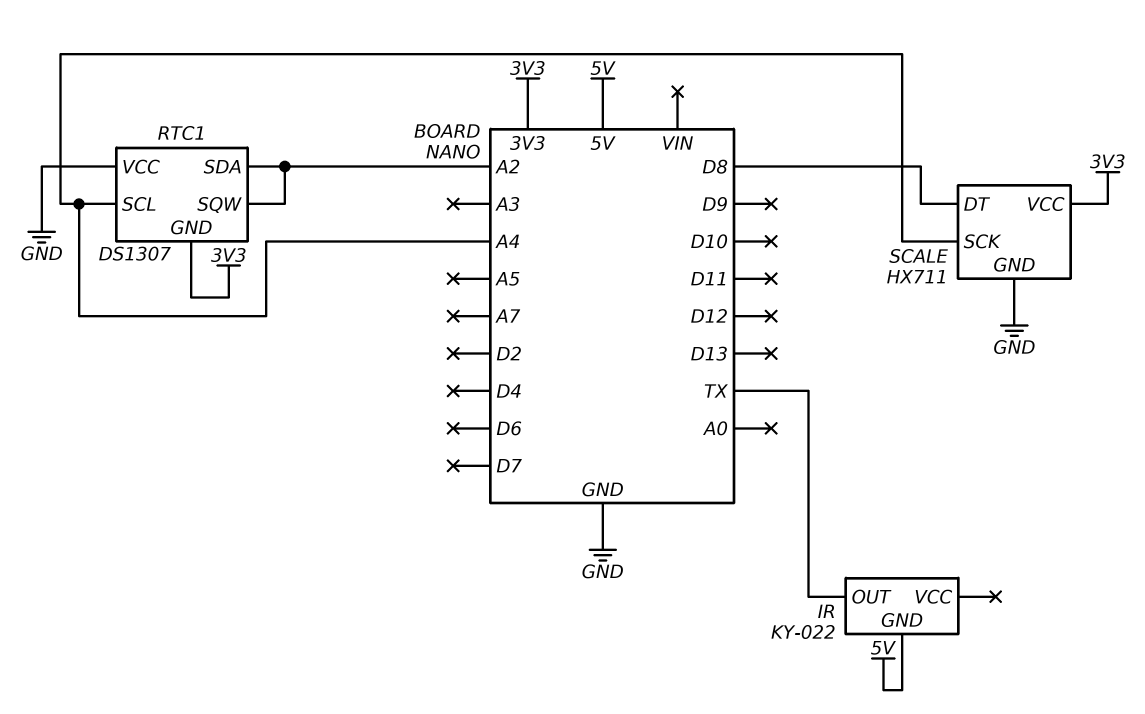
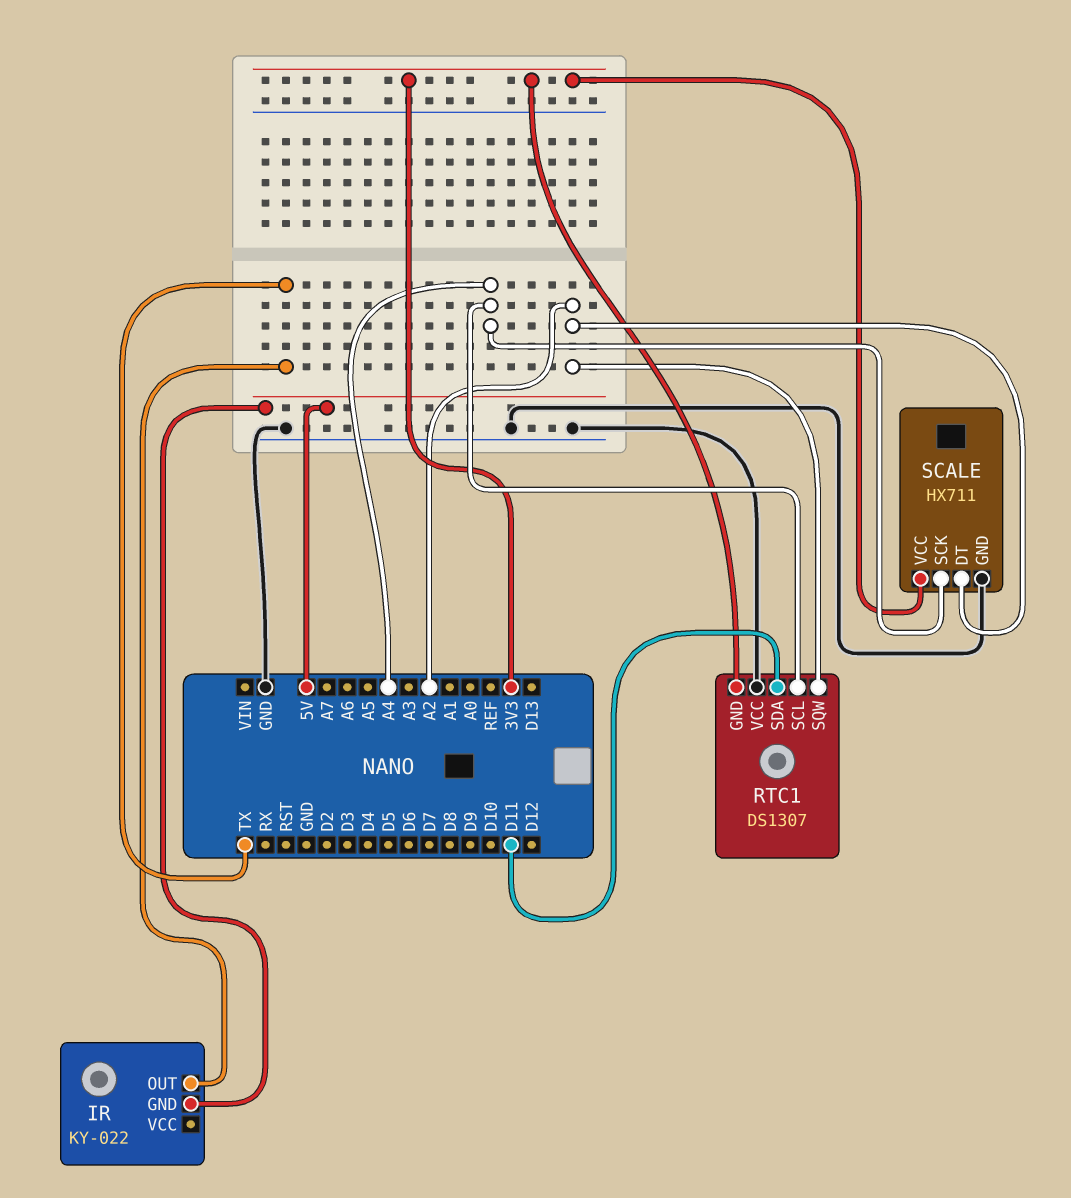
RTC1 pin SDA: A2 -> D11
SCALE pin DT: D8 -> A2

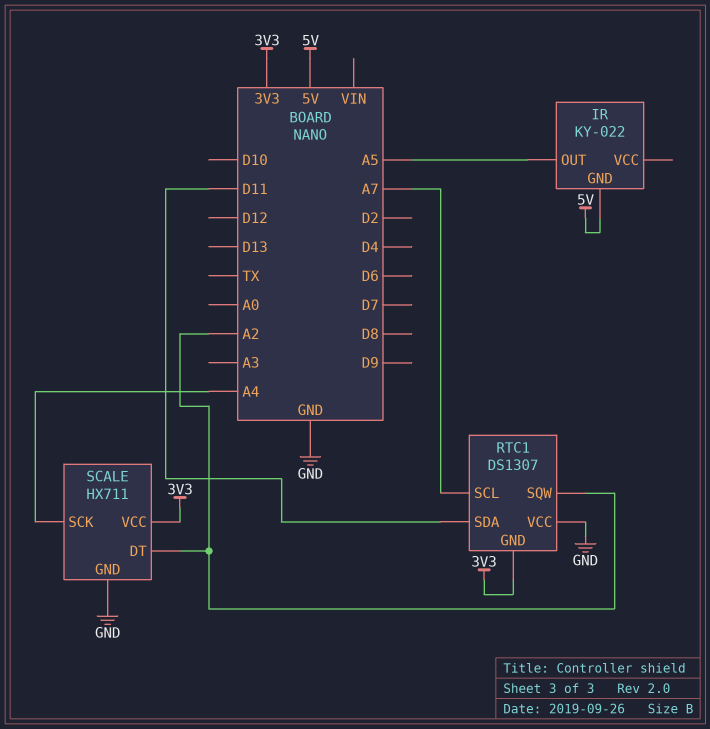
IR pin OUT: TX -> A5
RTC1 pin SCL: A4 -> A7

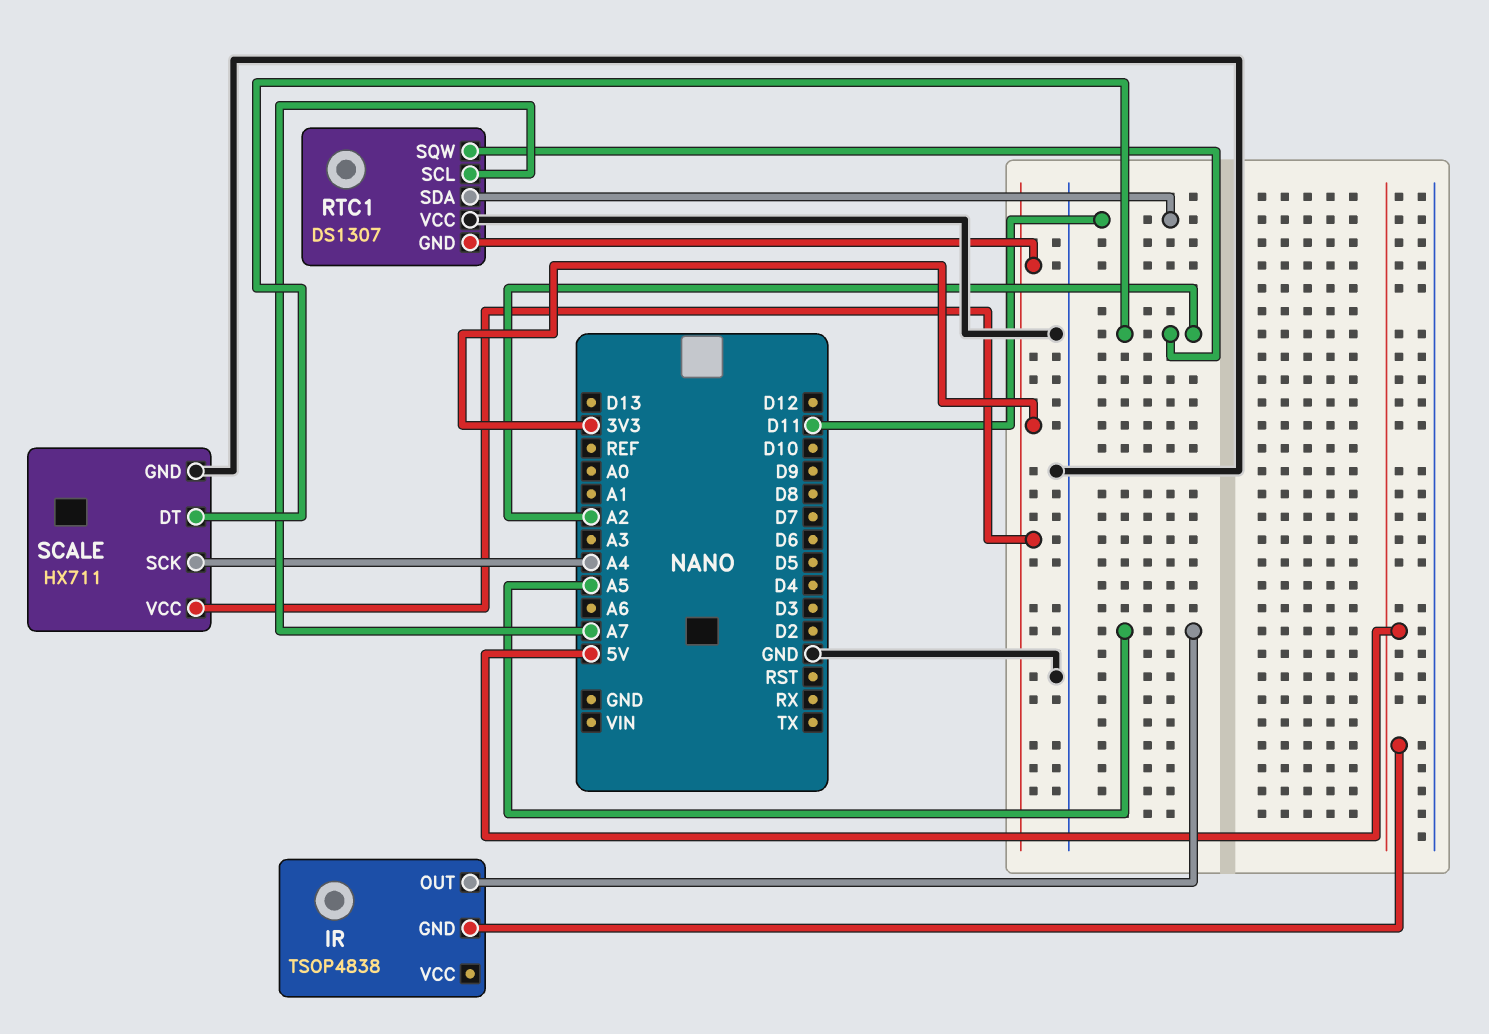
IR: KY-022 -> TSOP4838

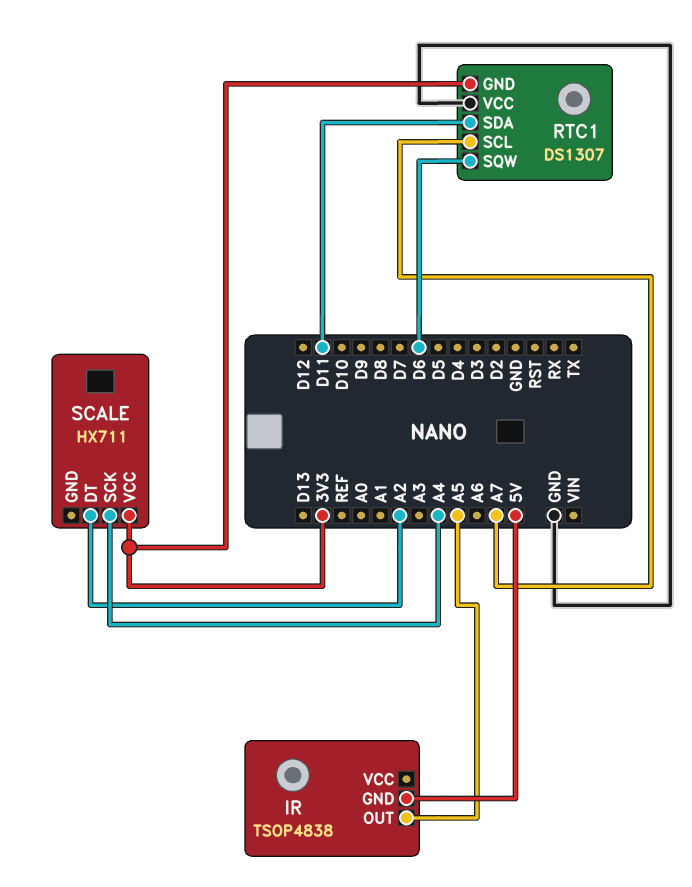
RTC1 pin SQW: A2 -> D6
SCALE pin GND: GND -> none

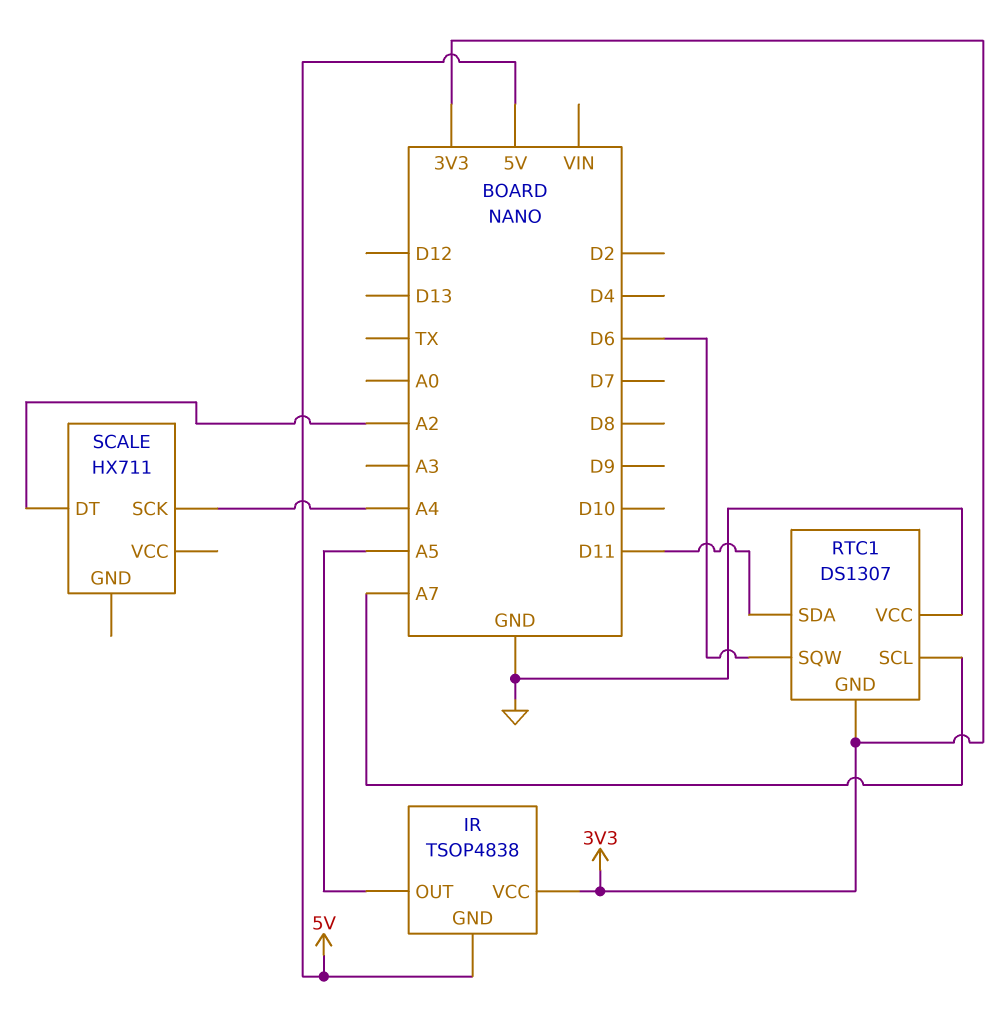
IR pin VCC: none -> 3V3
SCALE pin VCC: 3V3 -> none

